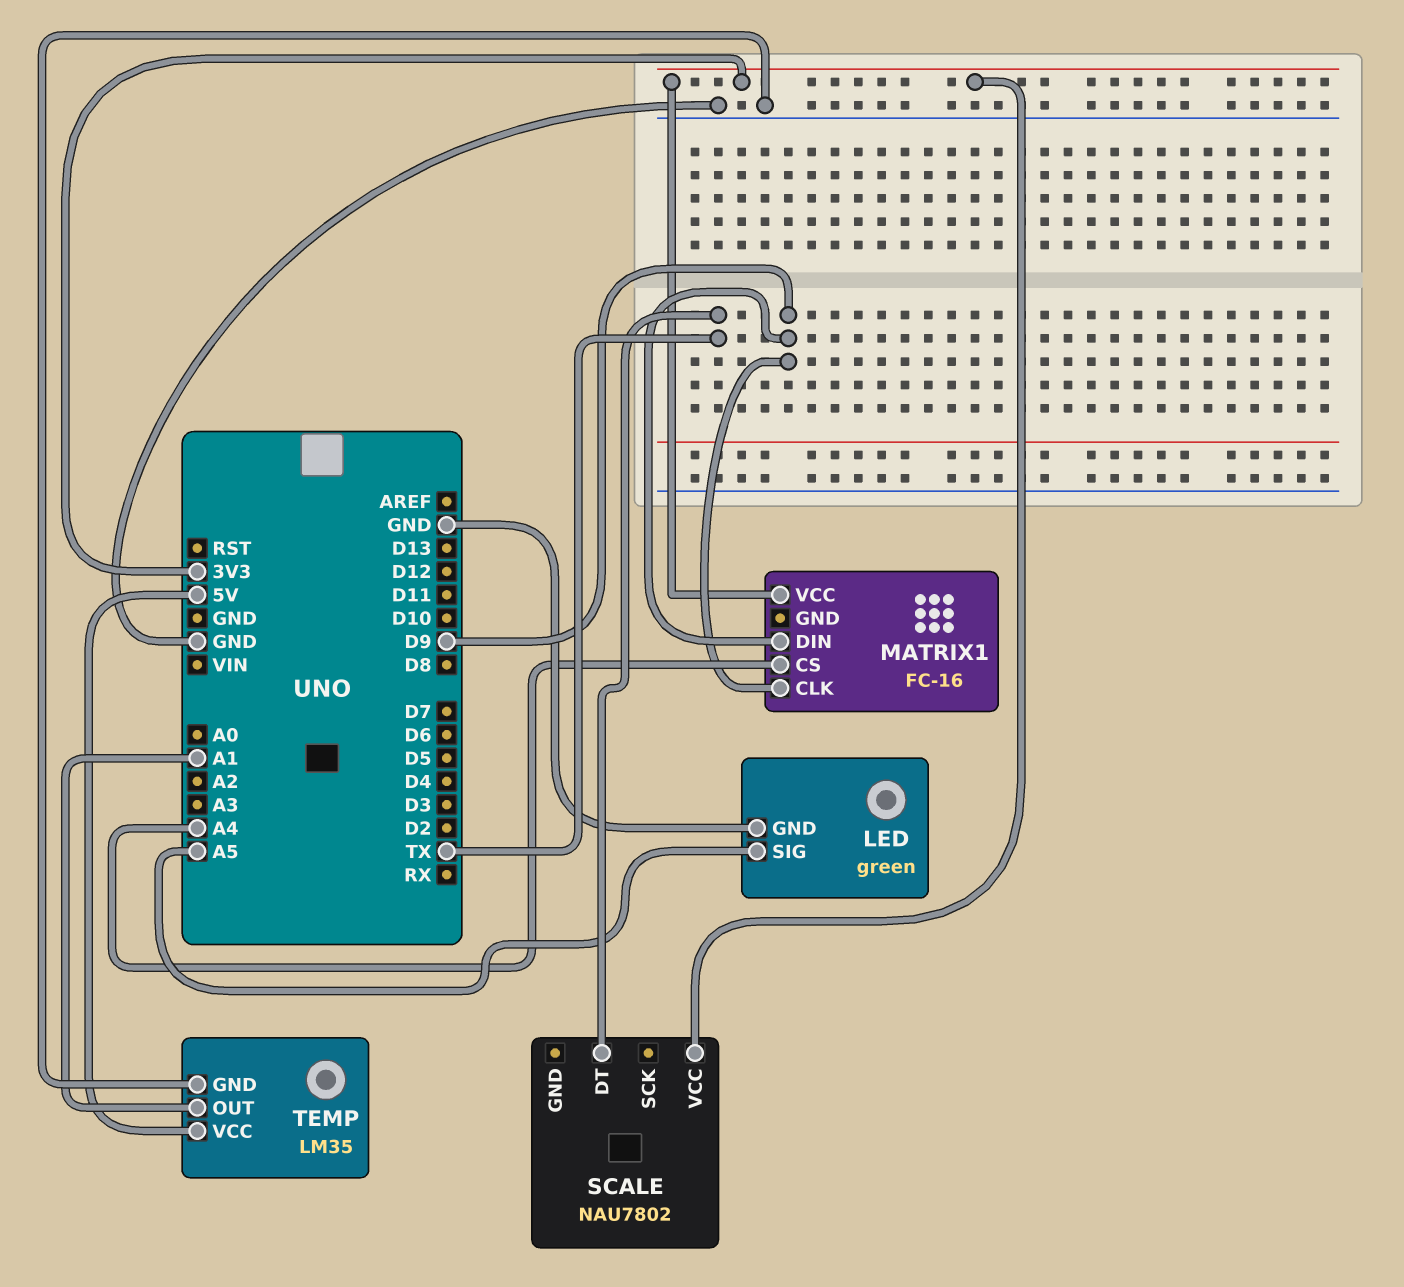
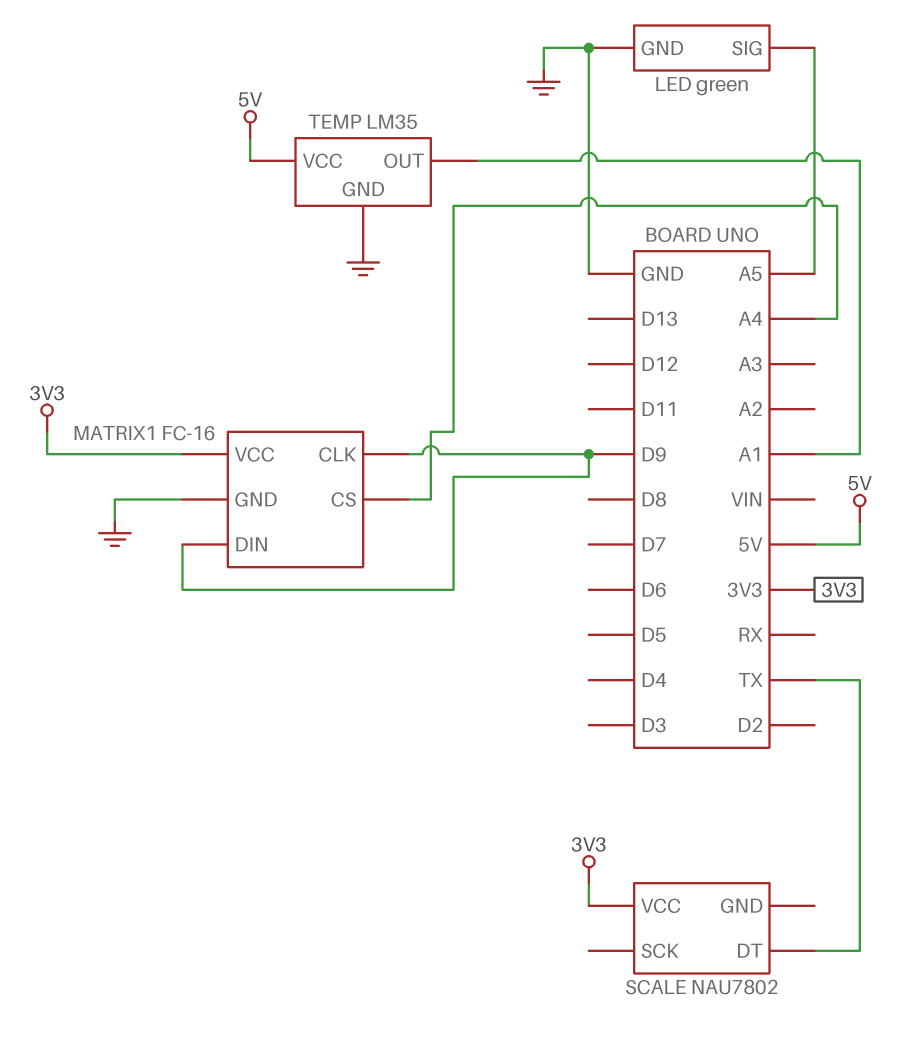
MATRIX1 pin GND: none -> GND

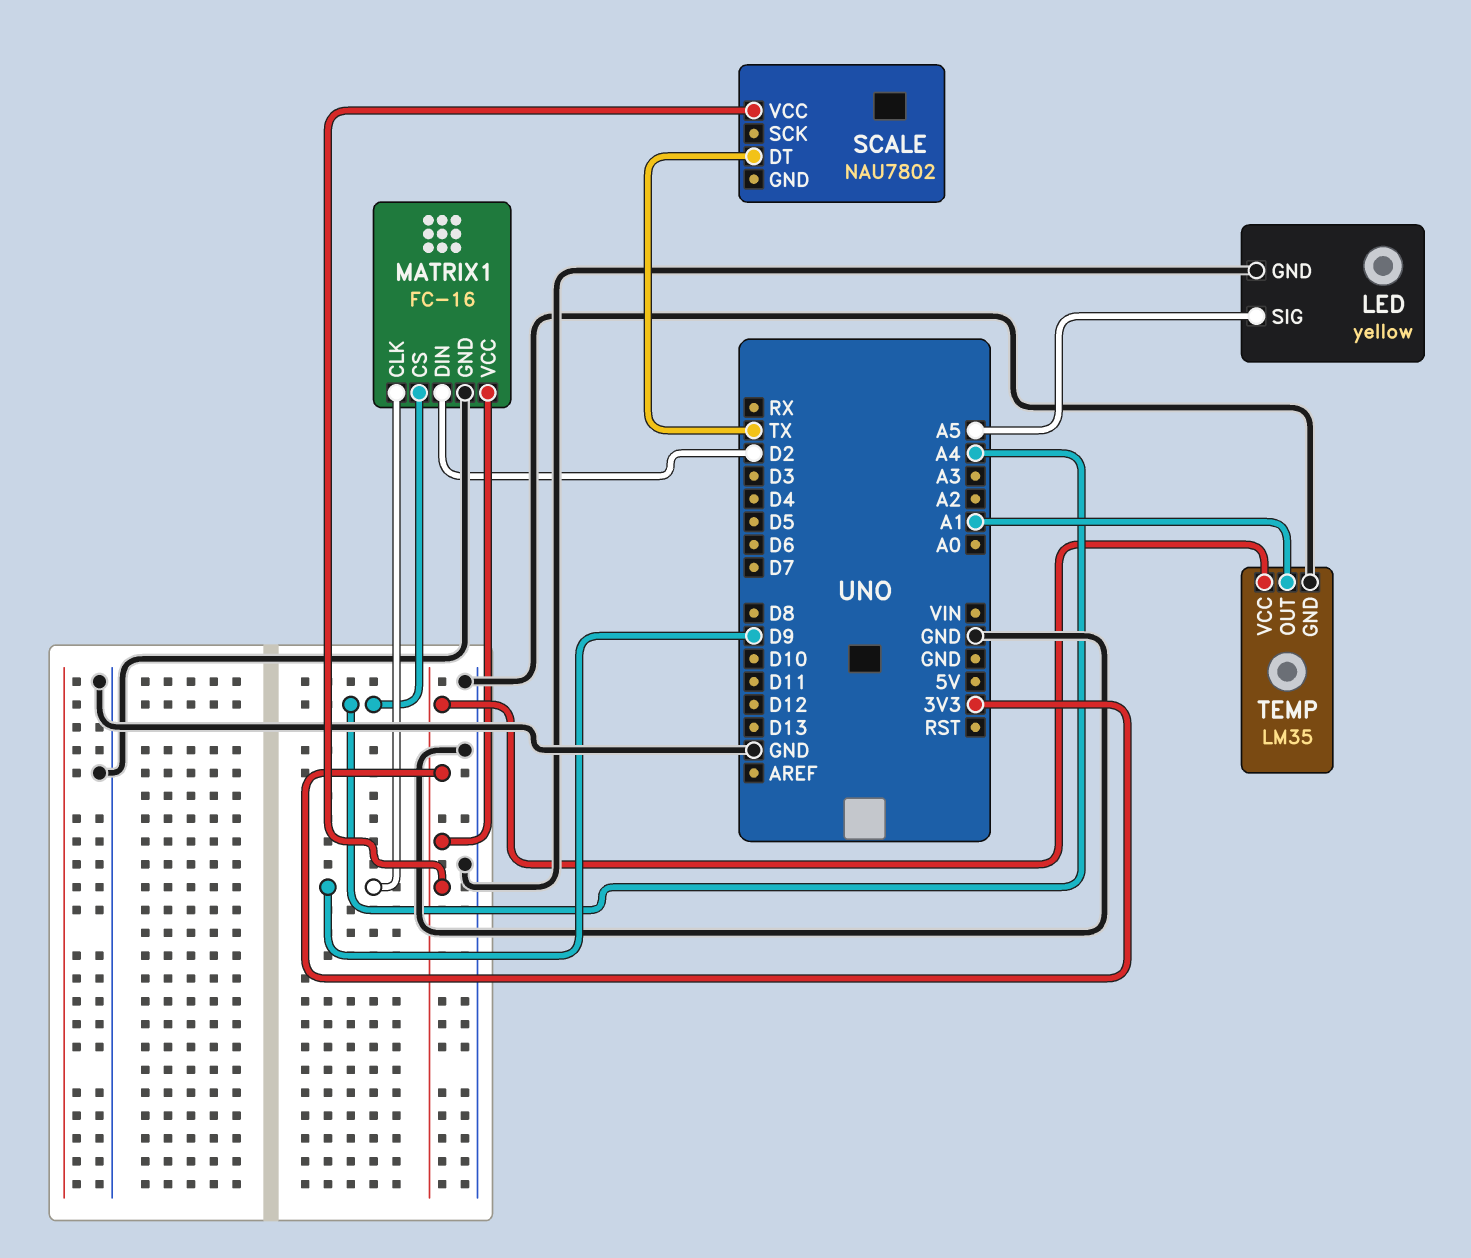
LED: green -> yellow
MATRIX1 pin DIN: D9 -> D2
TEMP pin VCC: 5V -> 3V3

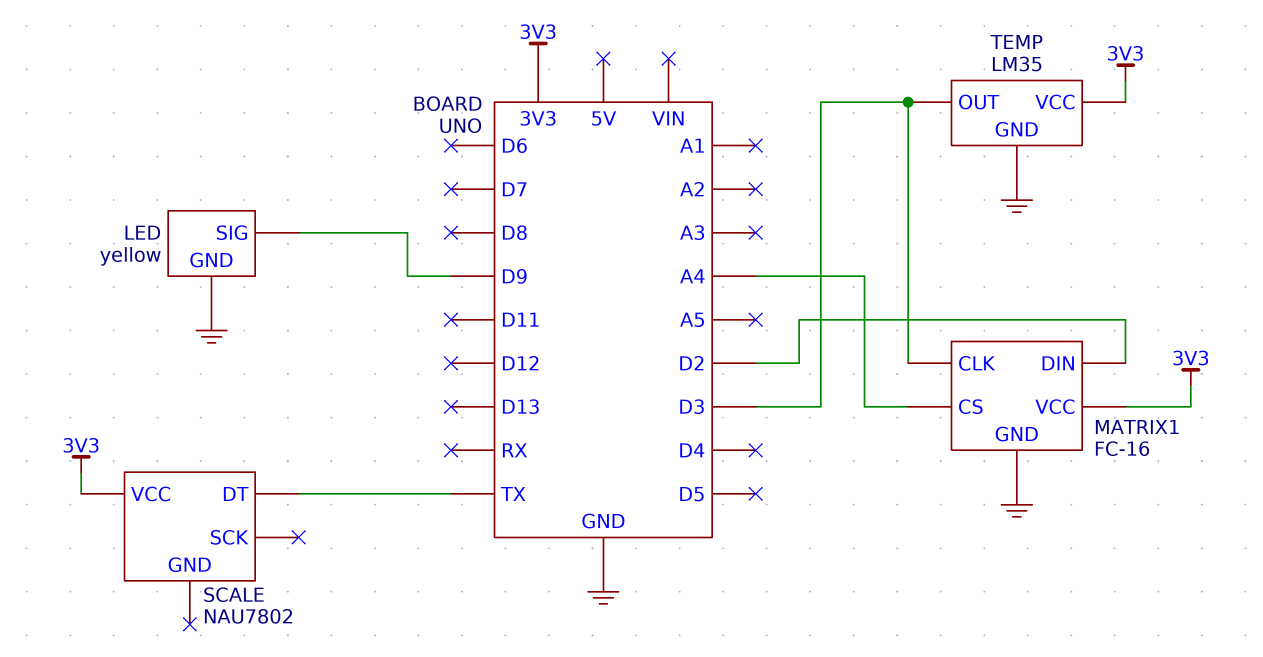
LED pin SIG: A5 -> D9
MATRIX1 pin CLK: D9 -> D3
TEMP pin OUT: A1 -> D3

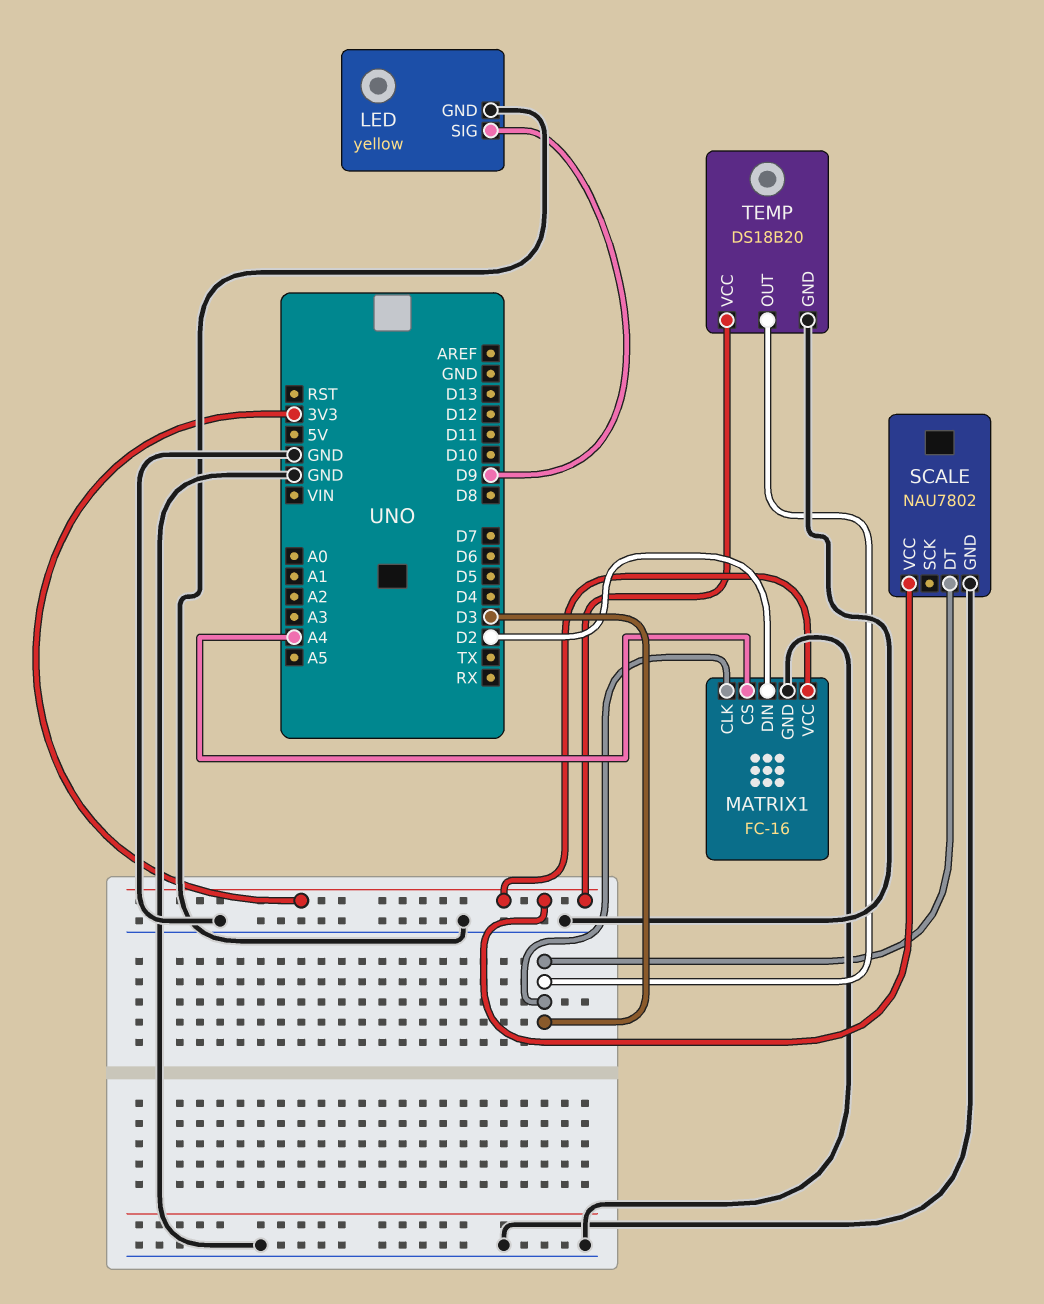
SCALE pin DT: TX -> D3
SCALE pin GND: none -> GND
TEMP: LM35 -> DS18B20

